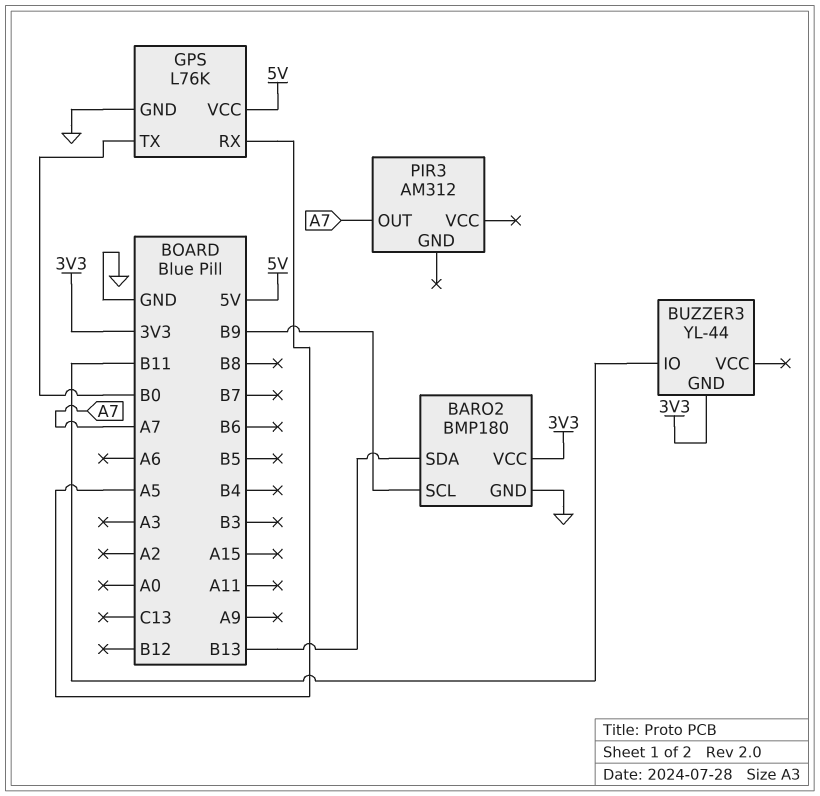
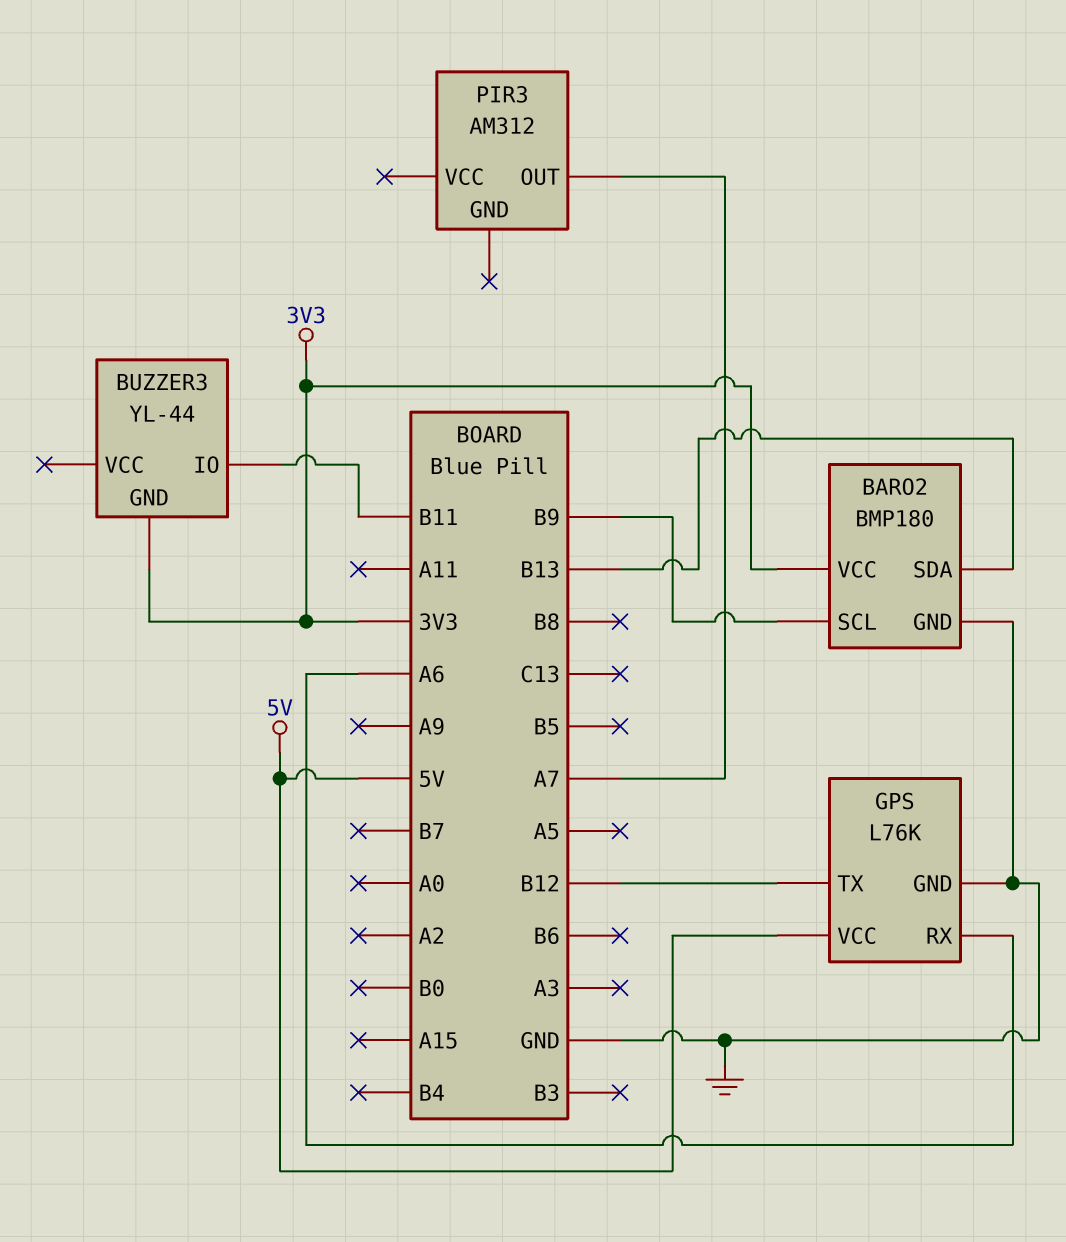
GPS pin RX: A5 -> A6
GPS pin TX: B0 -> B12

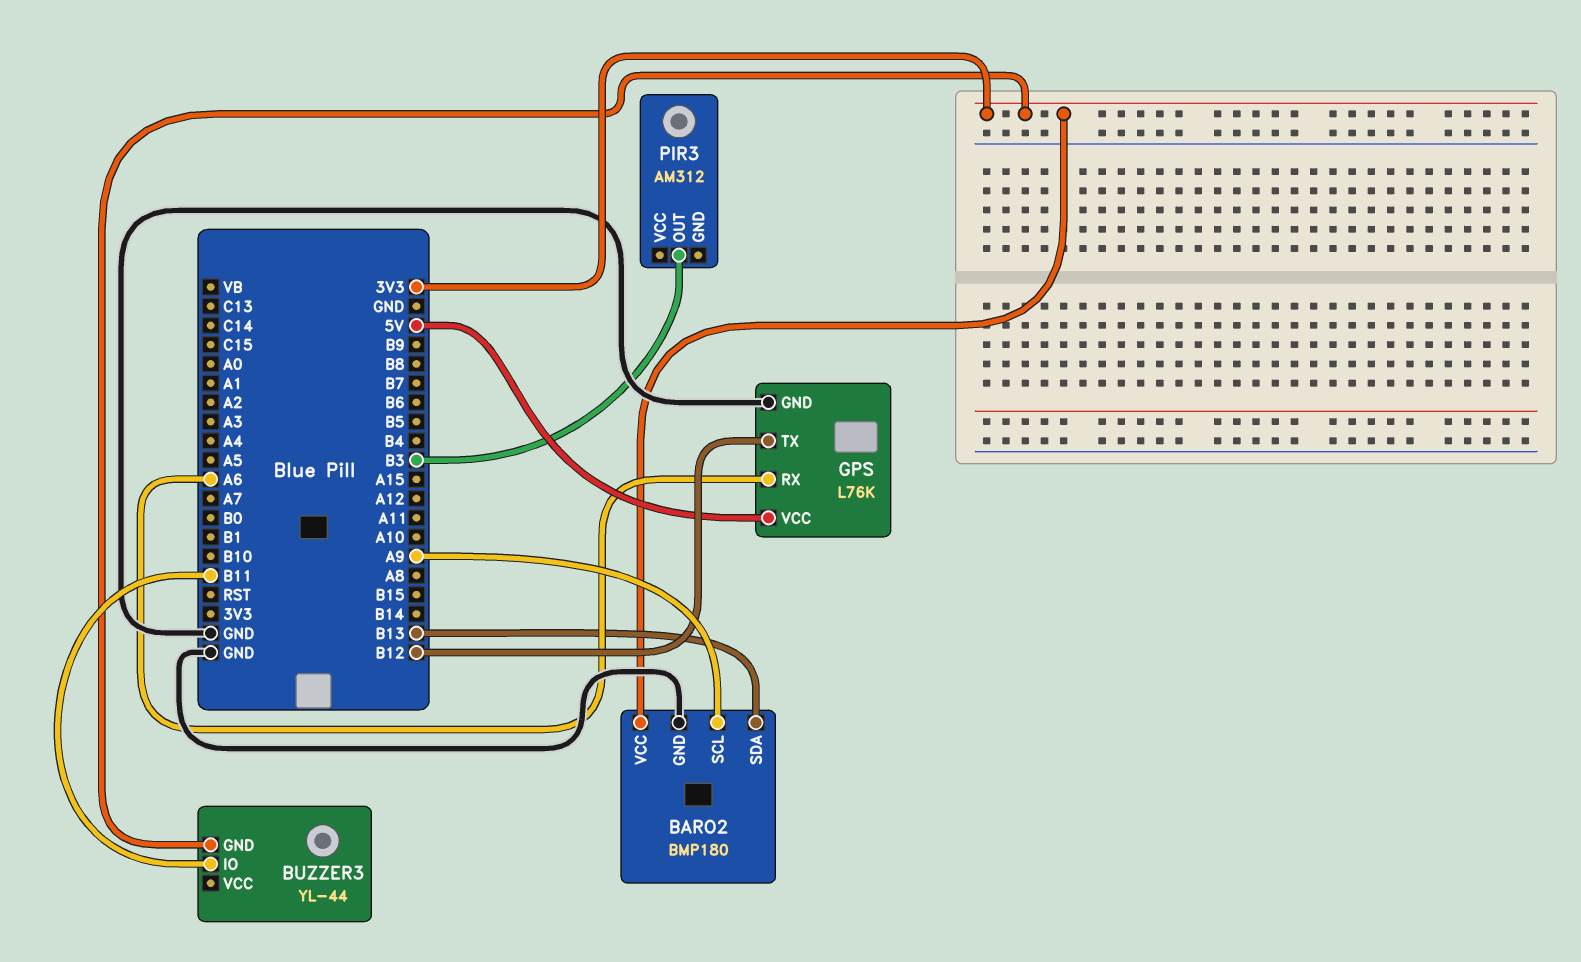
BARO2 pin SCL: B9 -> A9
PIR3 pin OUT: A7 -> B3

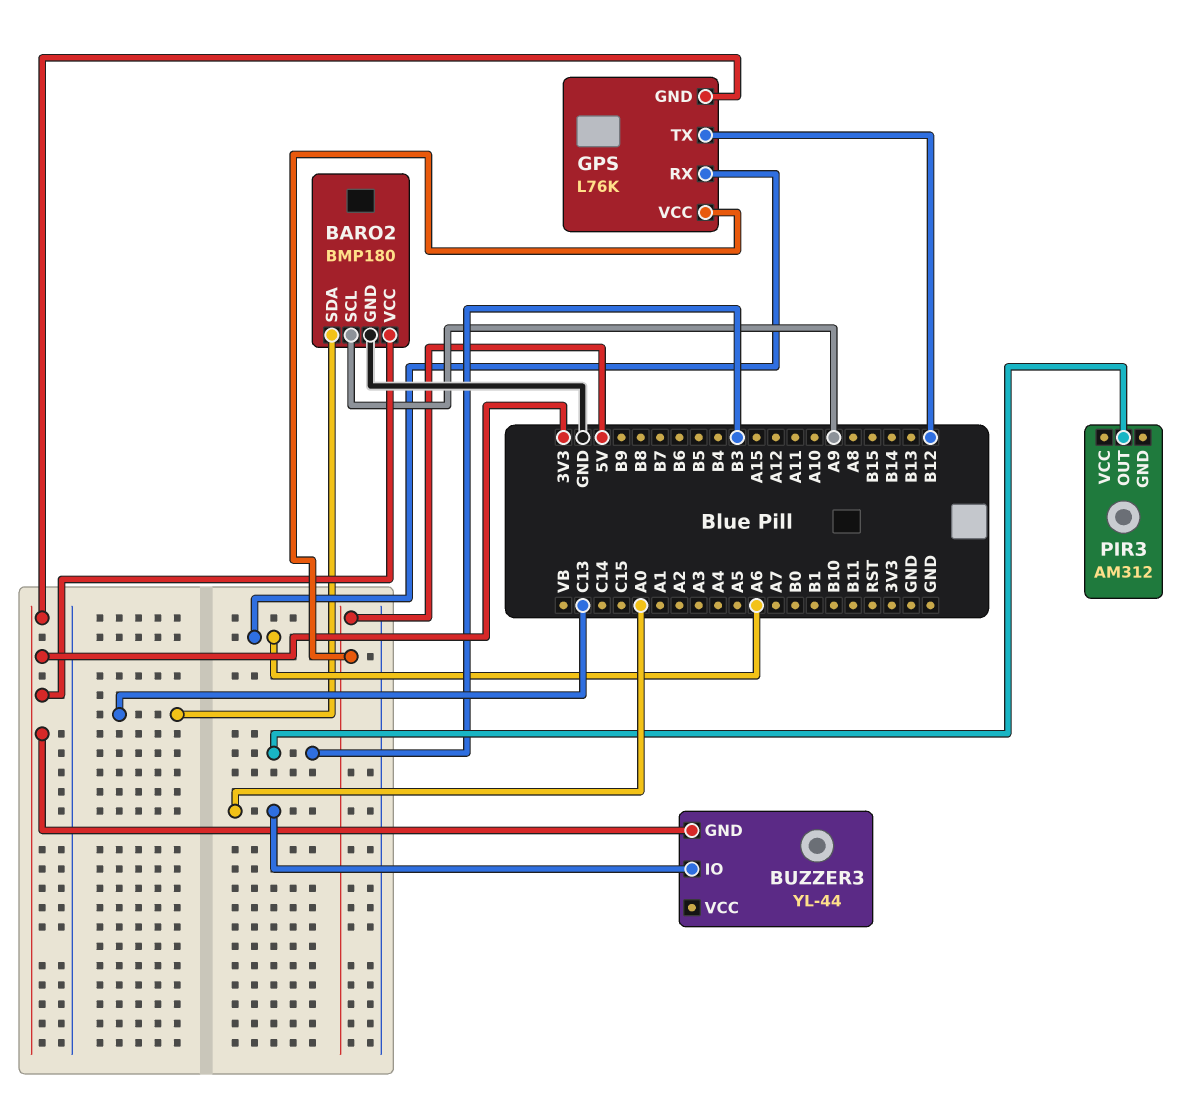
BARO2 pin SDA: B13 -> C13
BUZZER3 pin IO: B11 -> A0
GPS pin GND: GND -> 3V3

